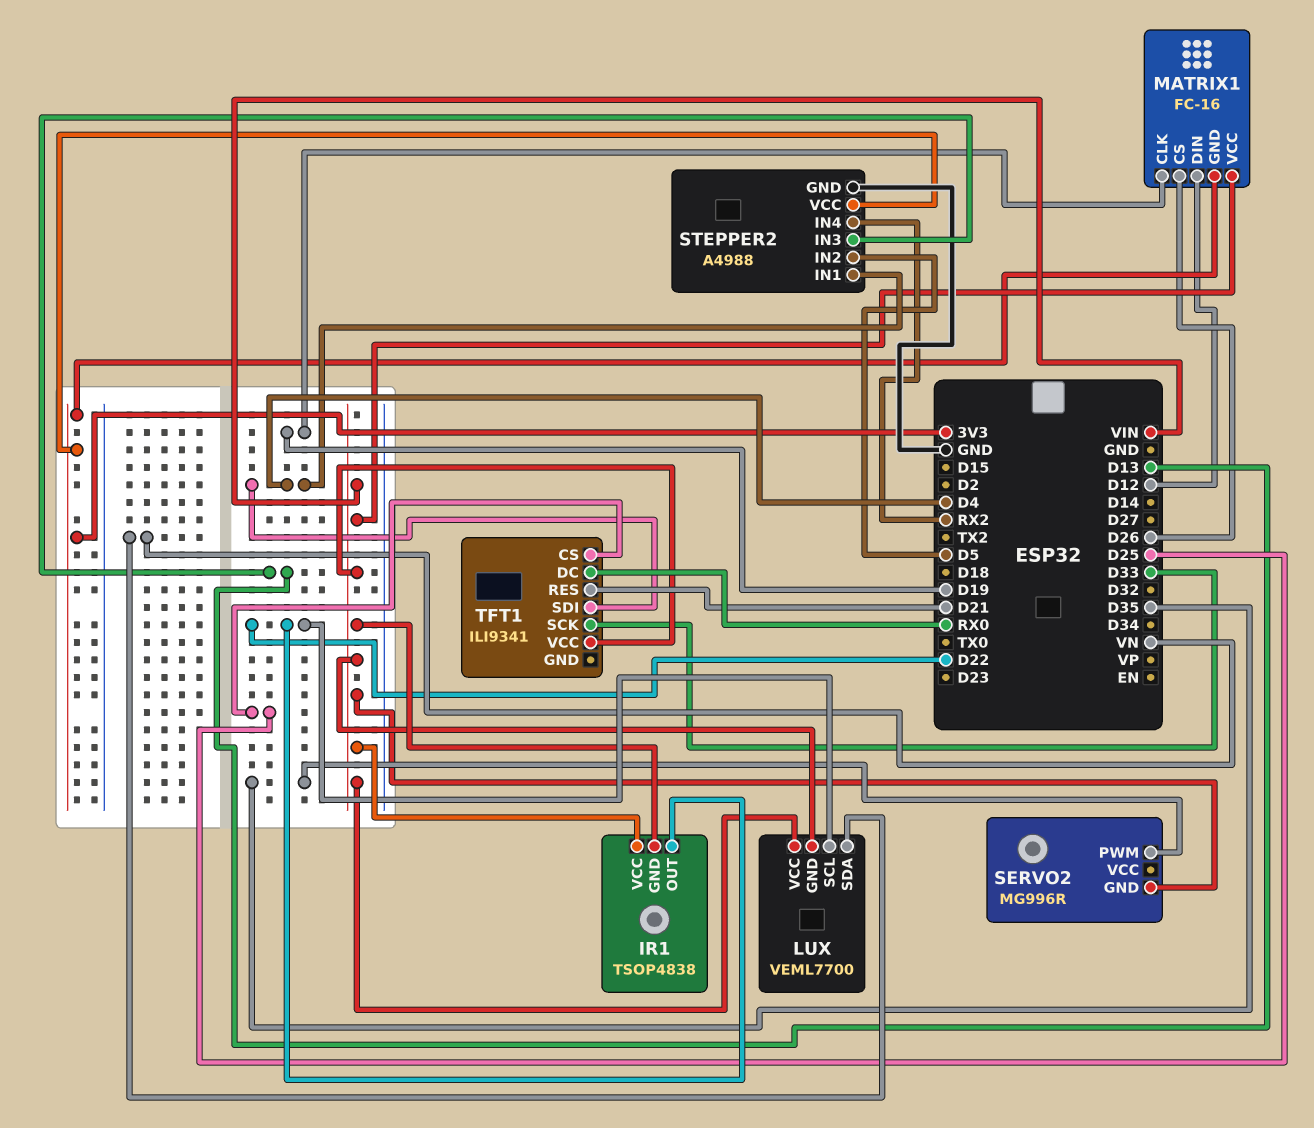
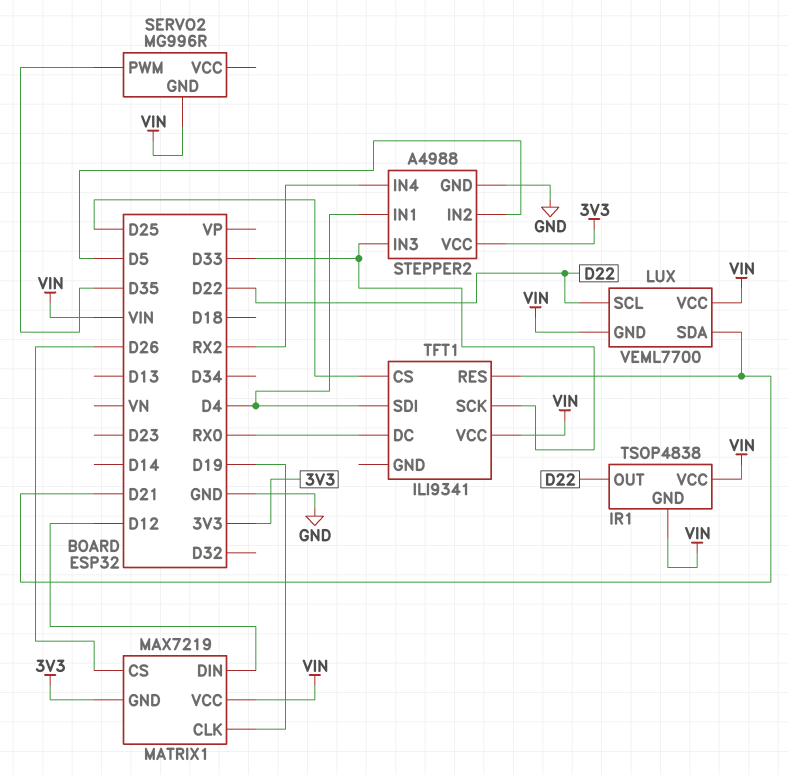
LUX pin SDA: VN -> D21
MATRIX1: FC-16 -> MAX7219
STEPPER2 pin IN3: D13 -> D33

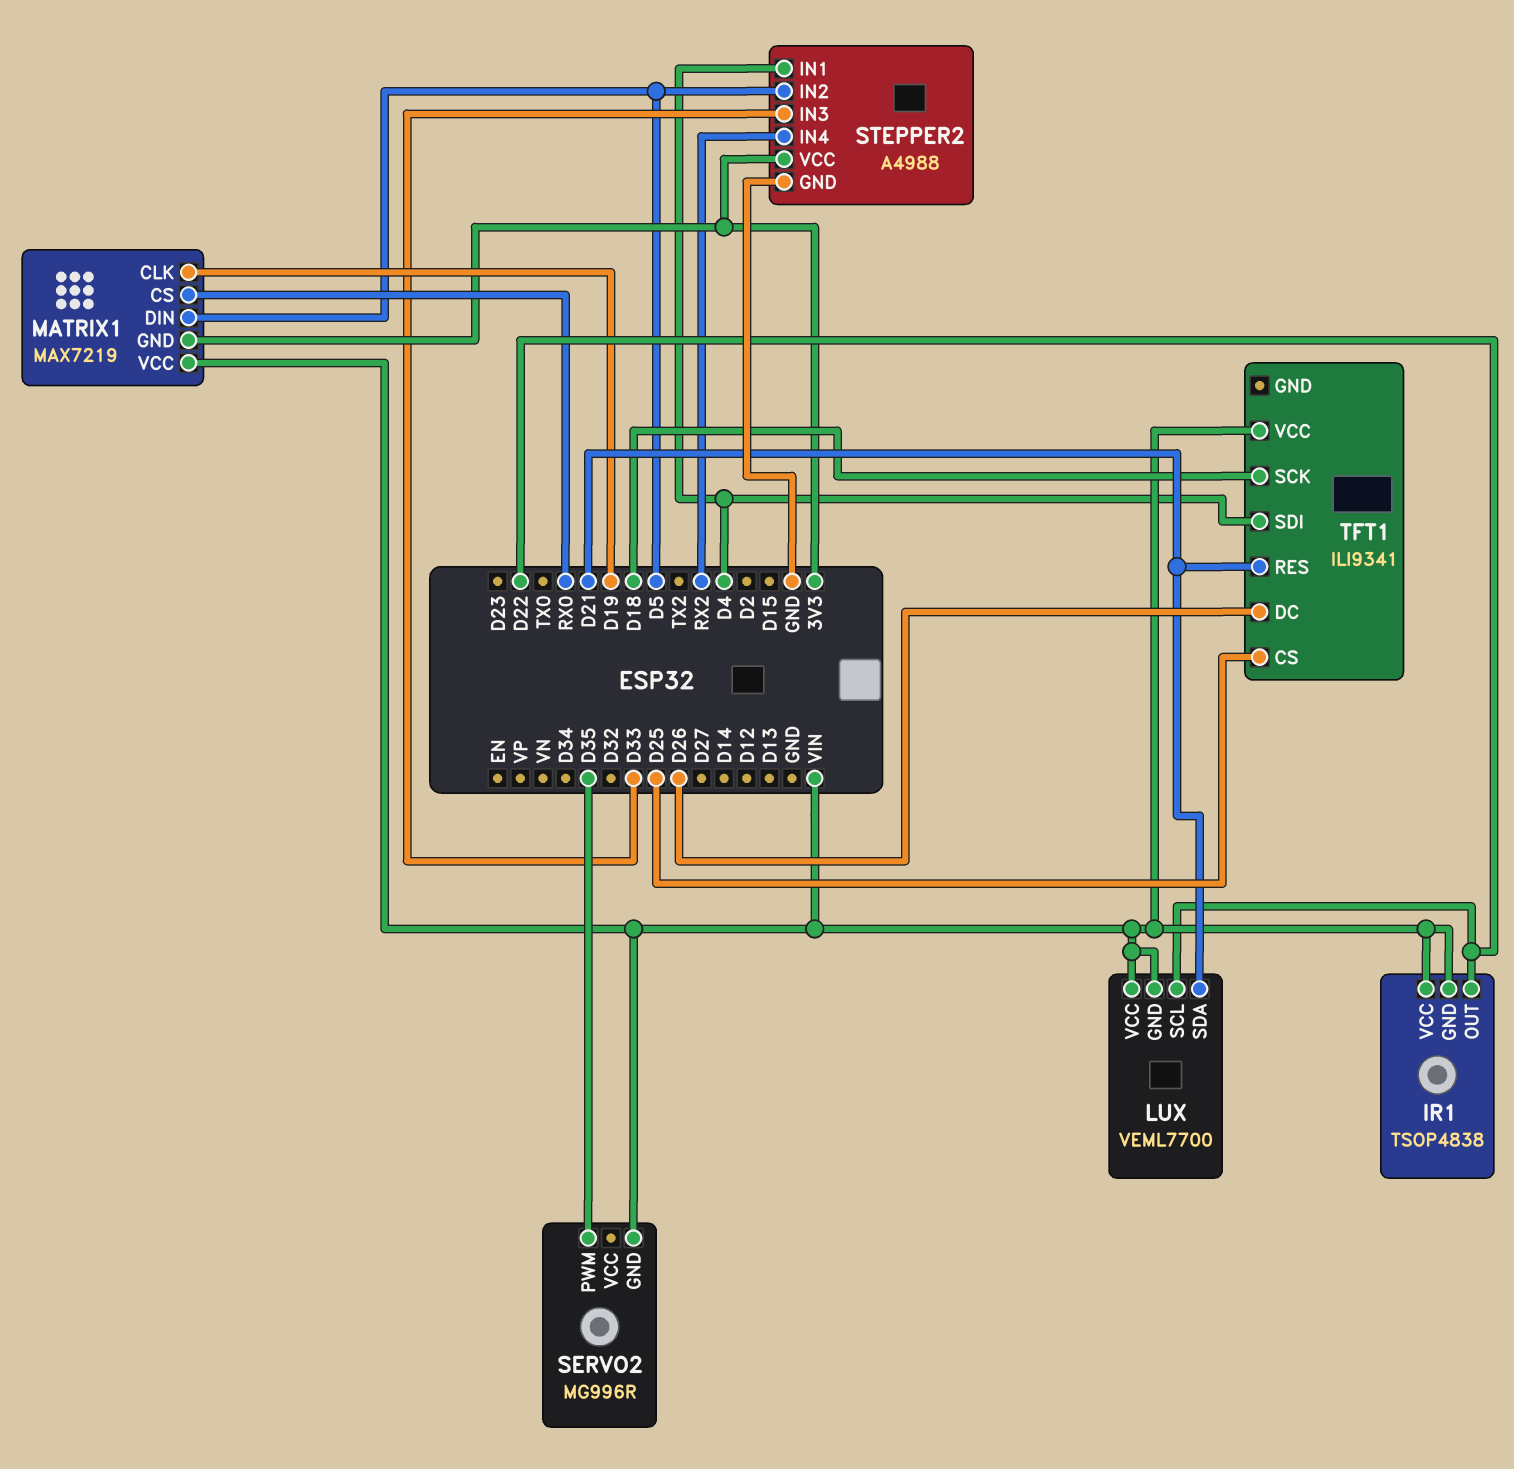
MATRIX1 pin CS: D26 -> RX0
MATRIX1 pin DIN: D12 -> D5
TFT1 pin DC: RX0 -> D26
TFT1 pin SCK: D33 -> D18

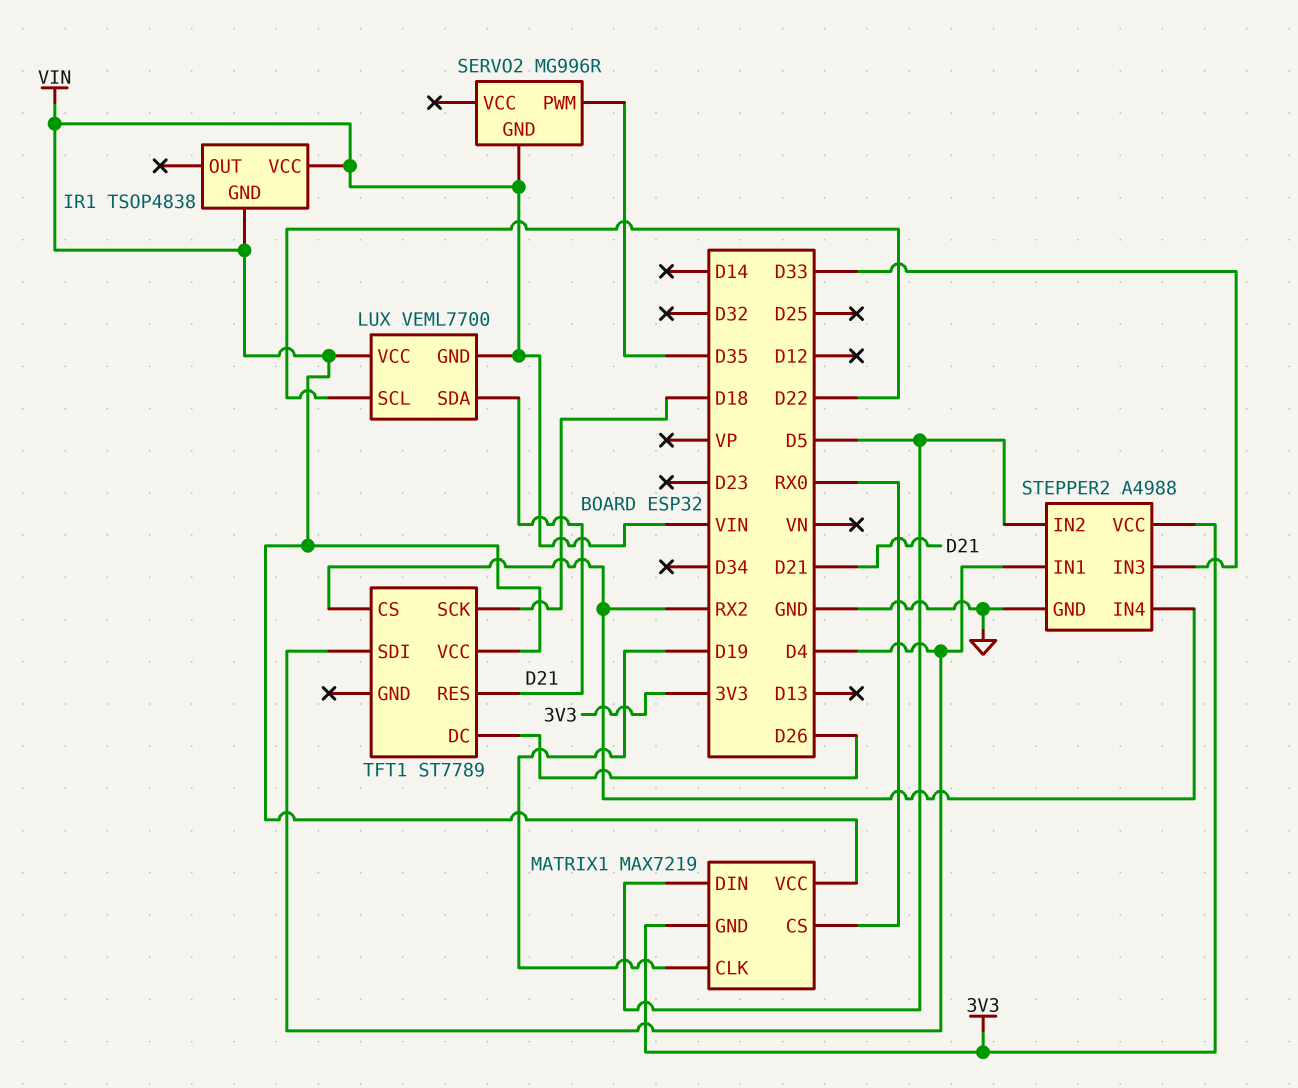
IR1 pin OUT: D22 -> none
TFT1: ILI9341 -> ST7789
TFT1 pin CS: D25 -> RX2

